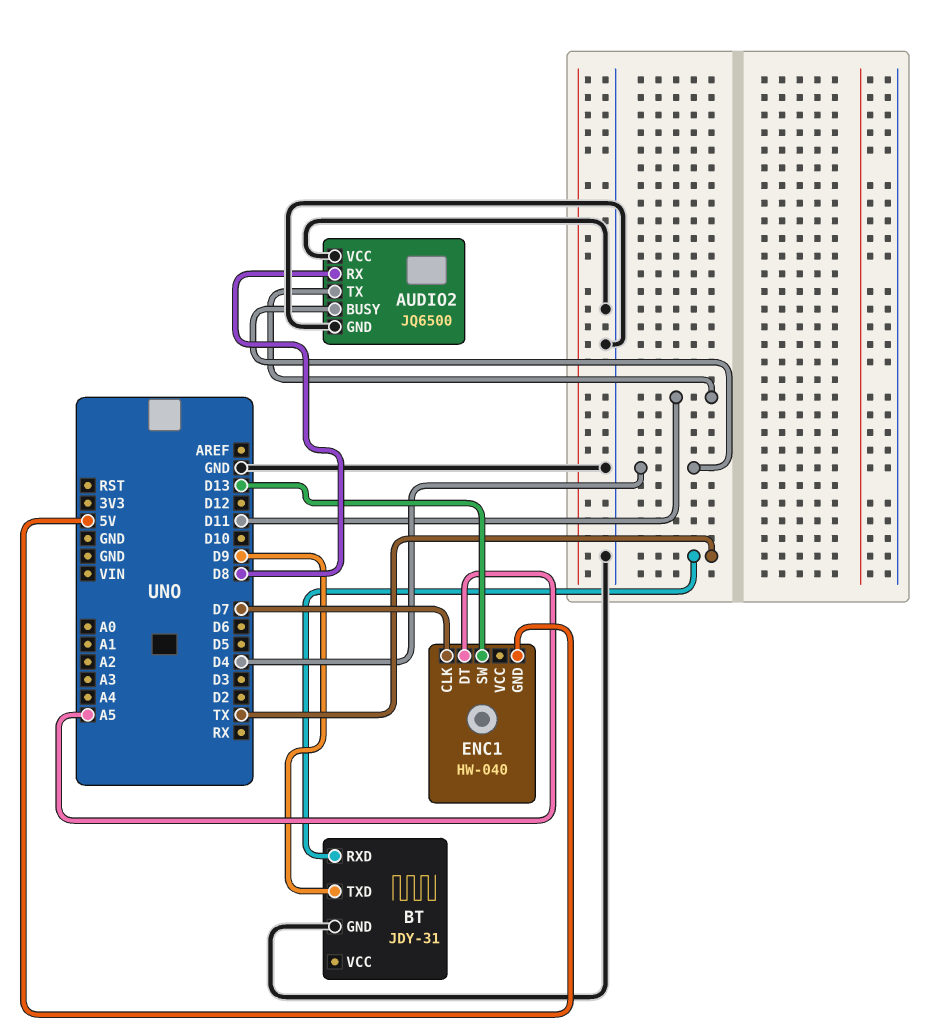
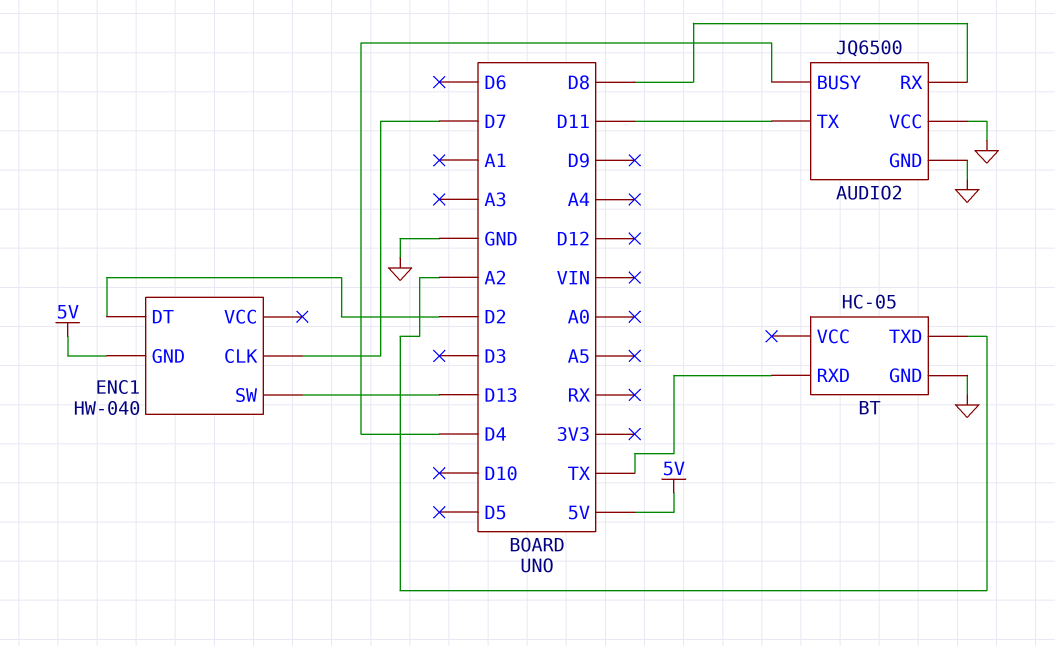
BT: JDY-31 -> HC-05
BT pin TXD: D9 -> A2
ENC1 pin DT: A5 -> D2

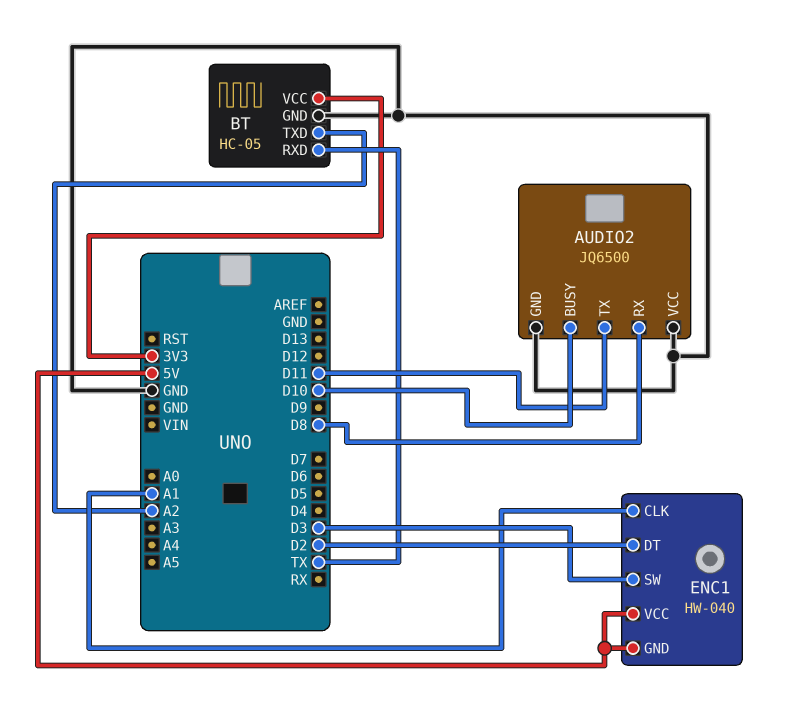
AUDIO2 pin BUSY: D4 -> D10
BT pin VCC: none -> 3V3
ENC1 pin CLK: D7 -> A1
ENC1 pin SW: D13 -> D3
ENC1 pin VCC: none -> 5V

